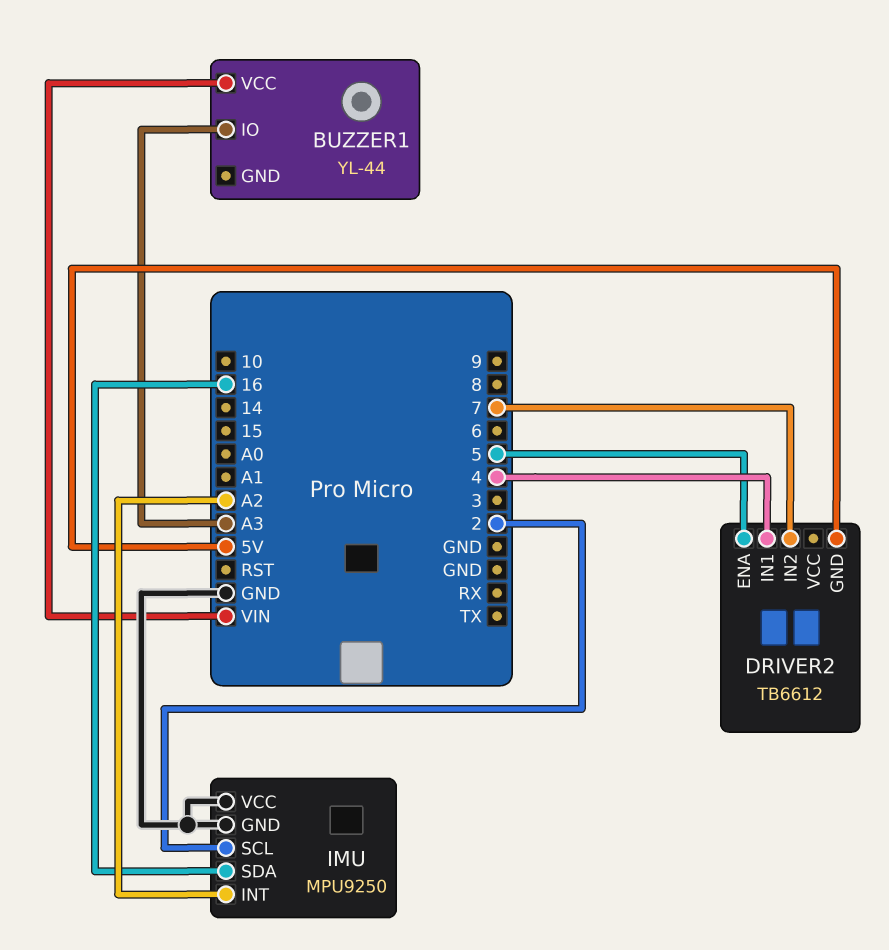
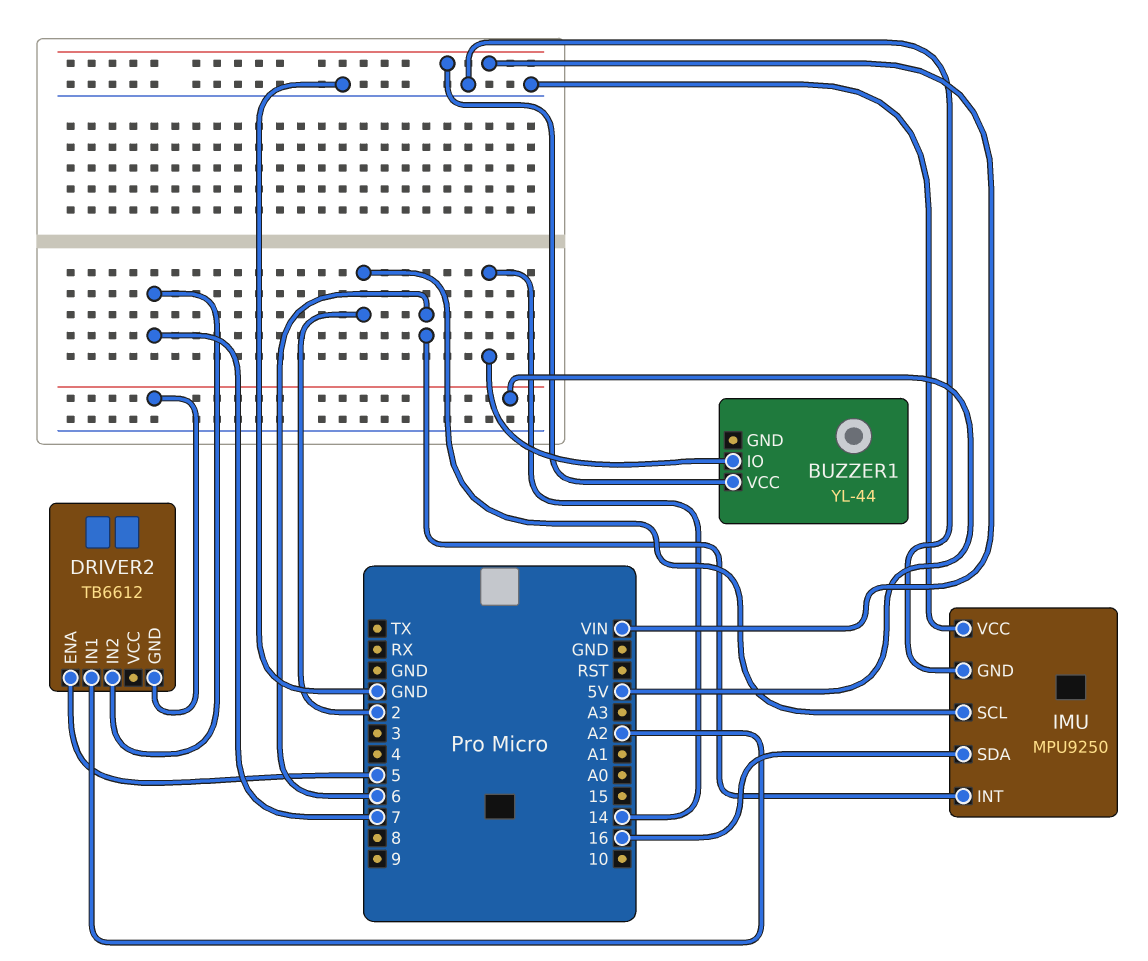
BUZZER1 pin IO: A3 -> 14
DRIVER2 pin IN1: 4 -> A2
IMU pin INT: A2 -> 6

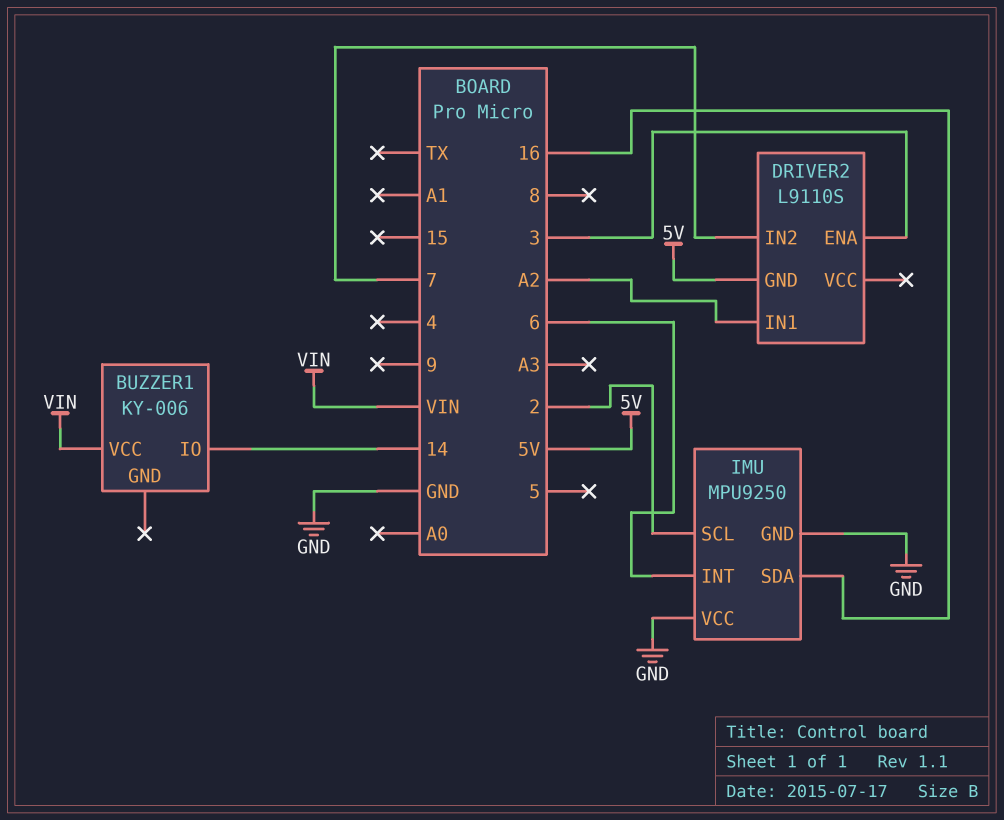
BUZZER1: YL-44 -> KY-006
DRIVER2: TB6612 -> L9110S
DRIVER2 pin ENA: 5 -> 3

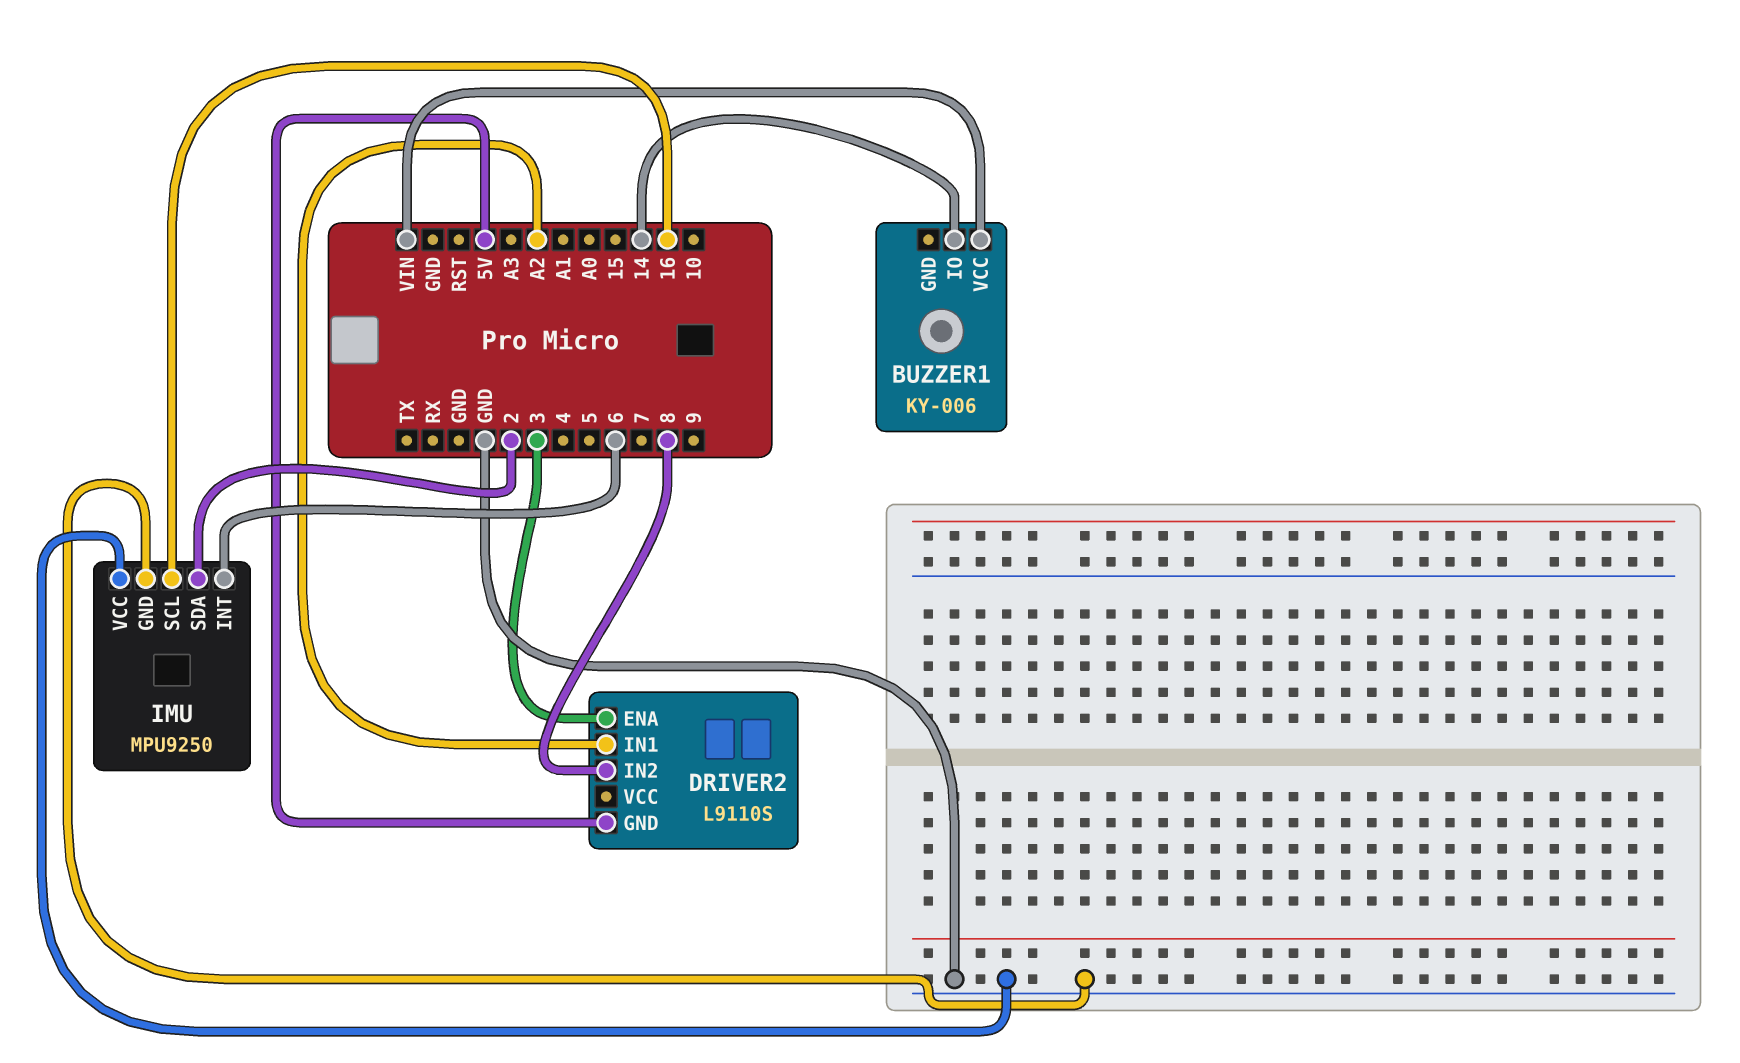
DRIVER2 pin IN2: 7 -> 8
IMU pin SCL: 2 -> 16
IMU pin SDA: 16 -> 2

